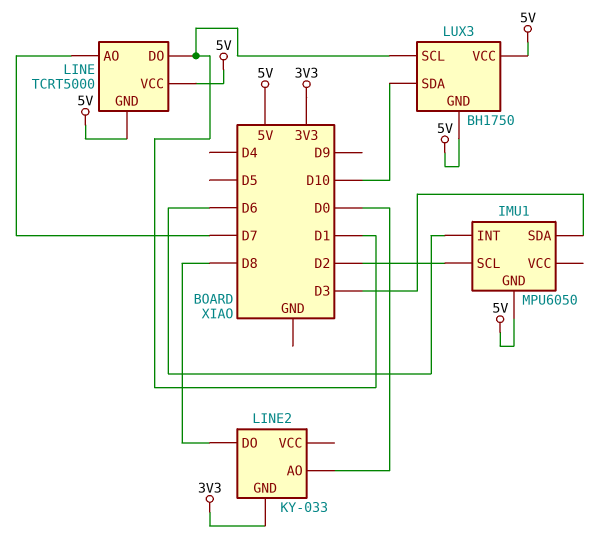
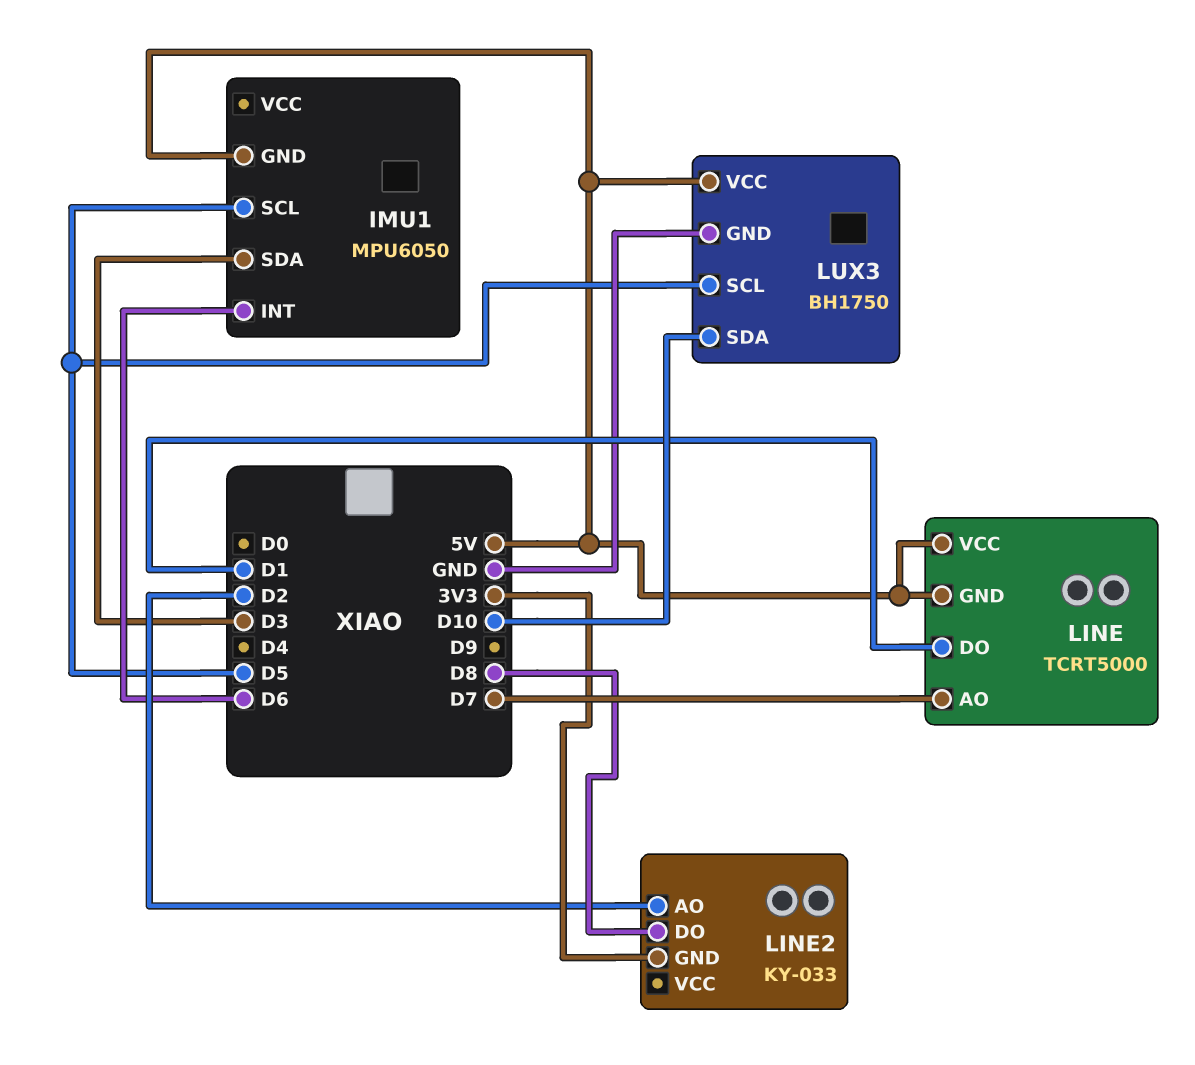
IMU1 pin SCL: D2 -> D5
LINE2 pin AO: D0 -> D2
LUX3 pin GND: 5V -> GND
LUX3 pin SCL: D1 -> D5

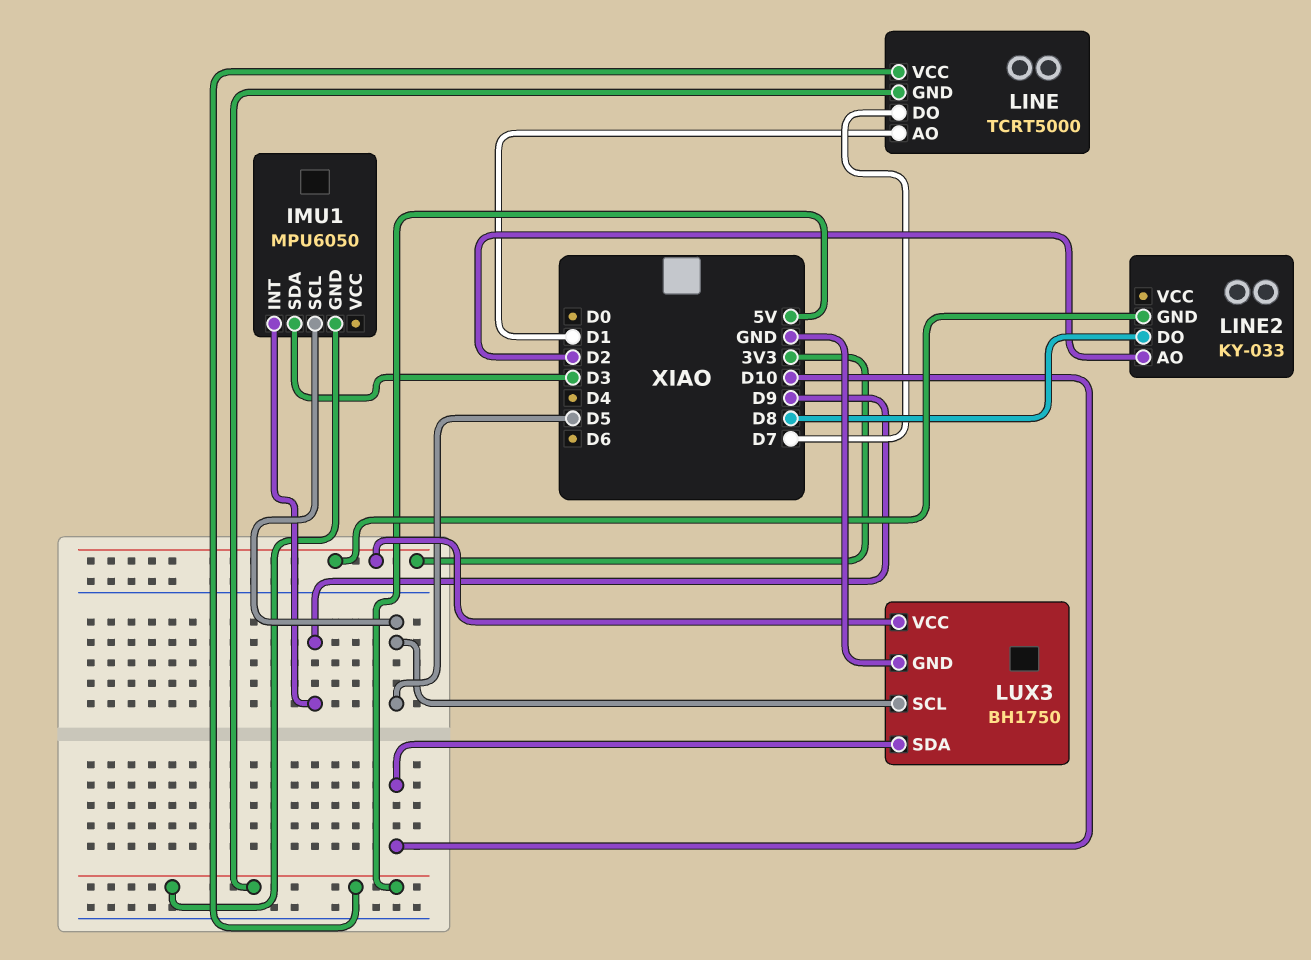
IMU1 pin INT: D6 -> D9
LINE pin AO: D7 -> D1
LINE pin DO: D1 -> D7
LUX3 pin VCC: 5V -> 3V3

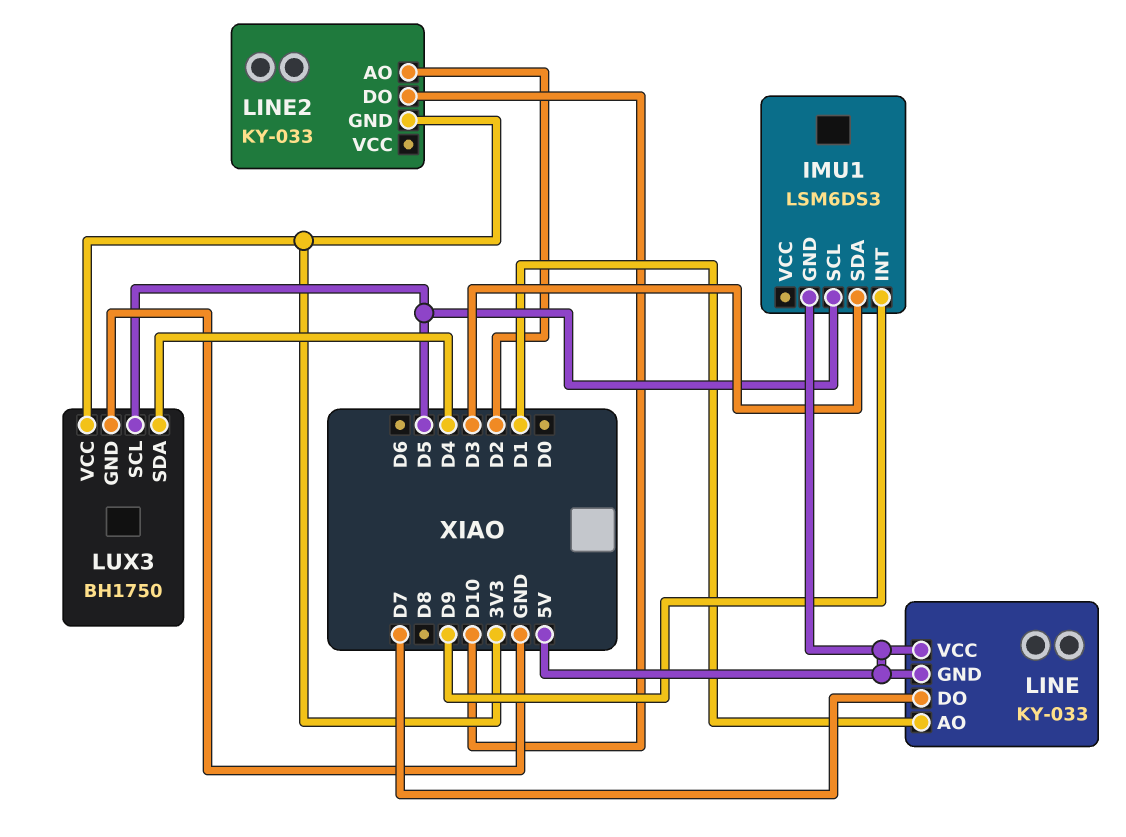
IMU1: MPU6050 -> LSM6DS3
LINE: TCRT5000 -> KY-033
LINE2 pin DO: D8 -> D10
LUX3 pin SDA: D10 -> D4

